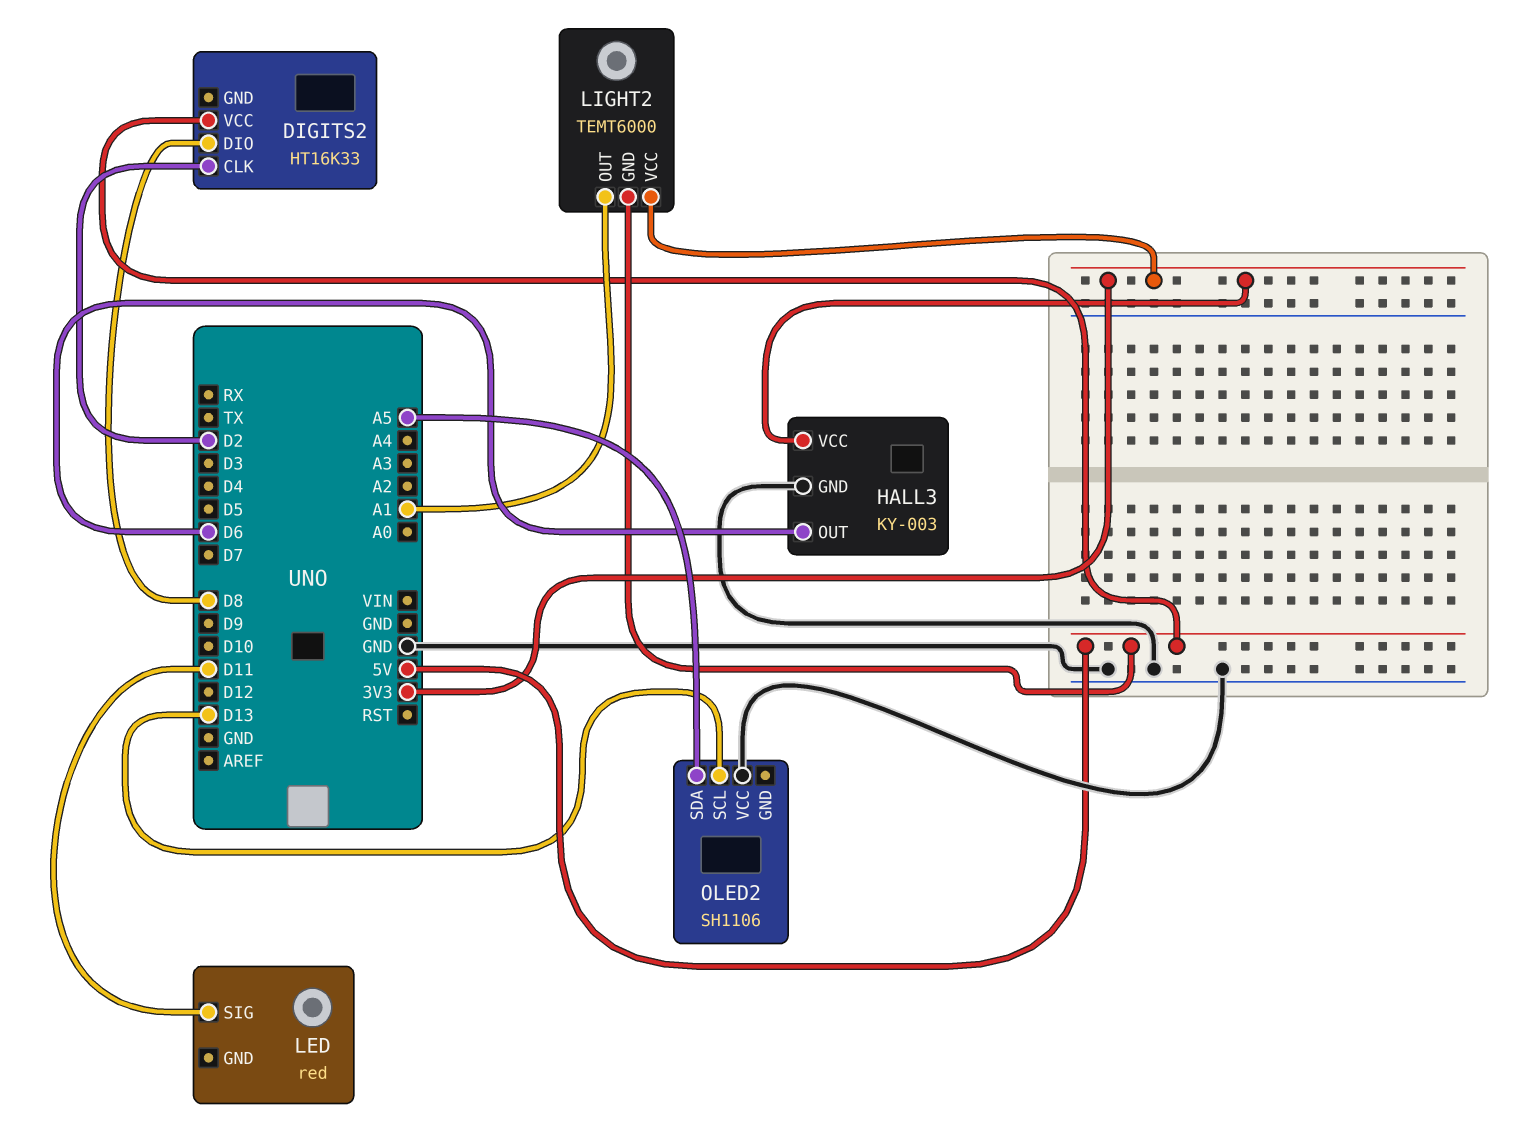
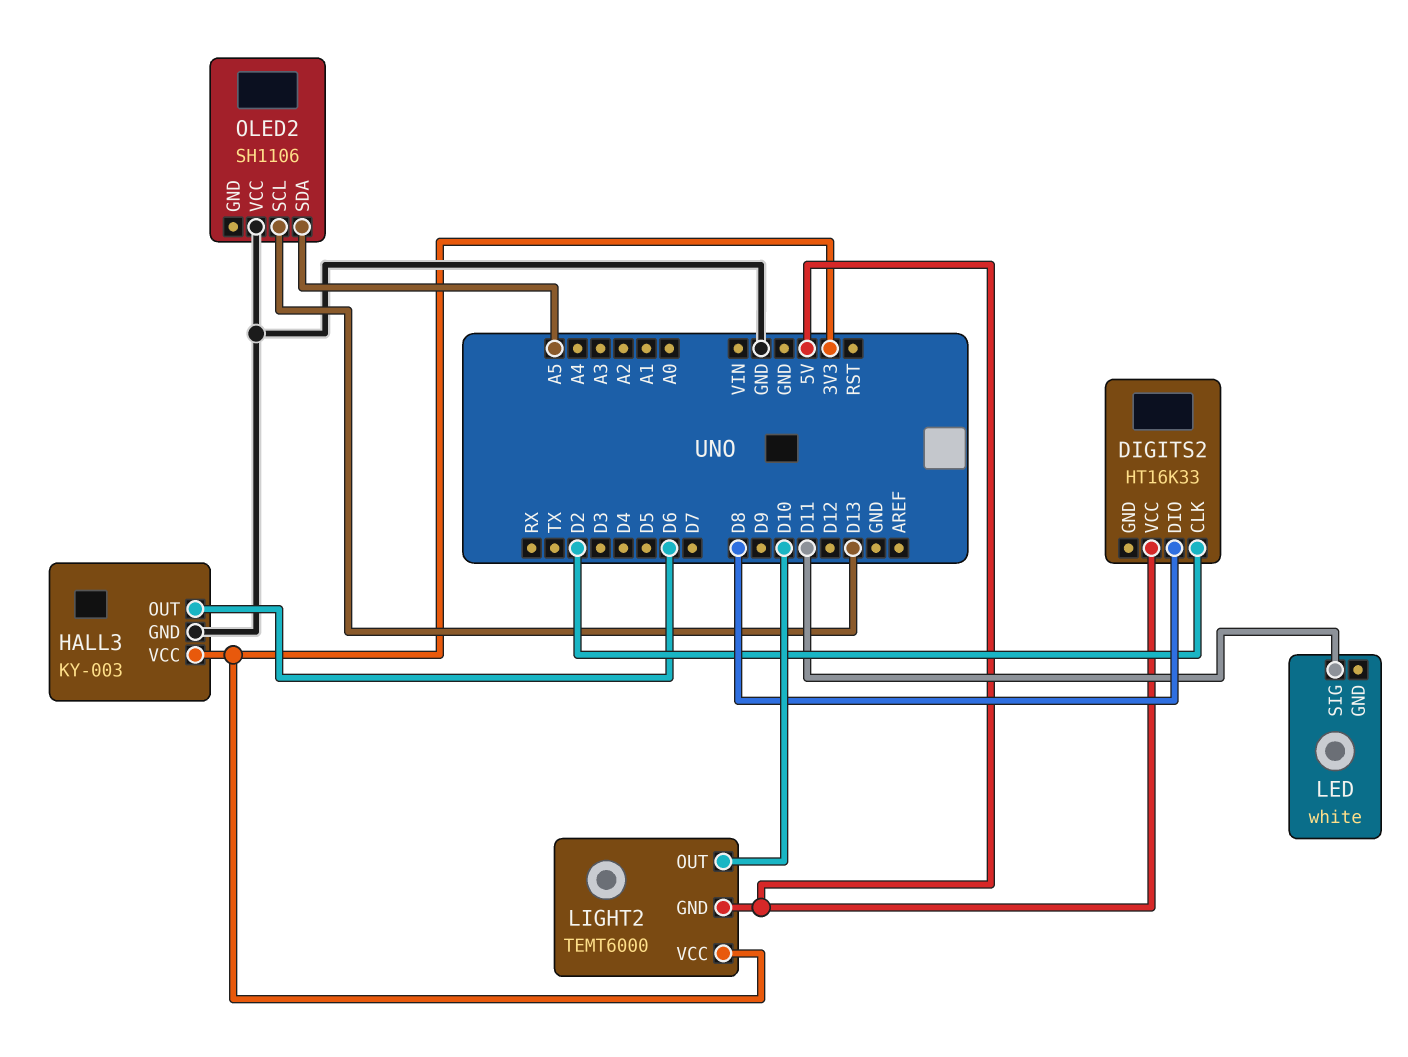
LED: red -> white
LIGHT2 pin OUT: A1 -> D10

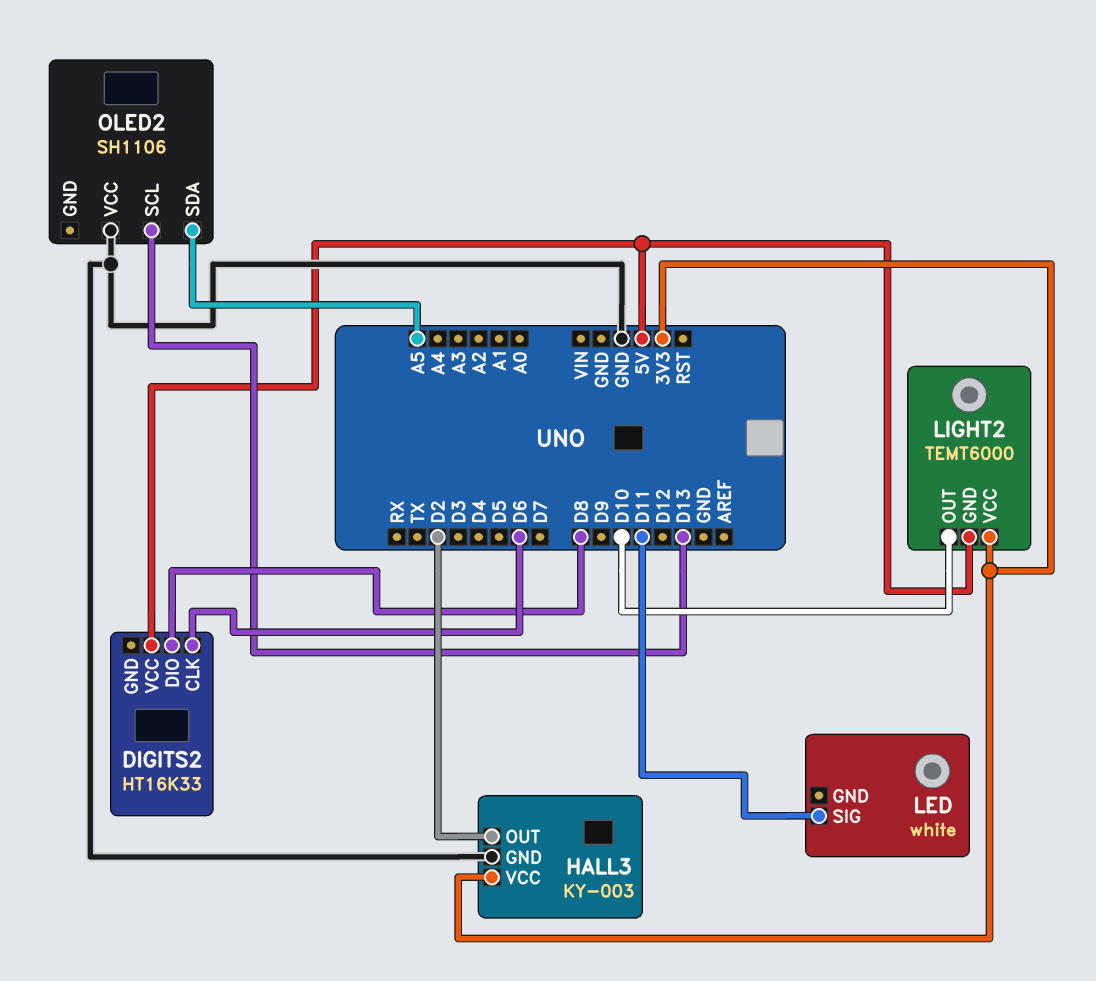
DIGITS2 pin CLK: D2 -> D6
HALL3 pin OUT: D6 -> D2

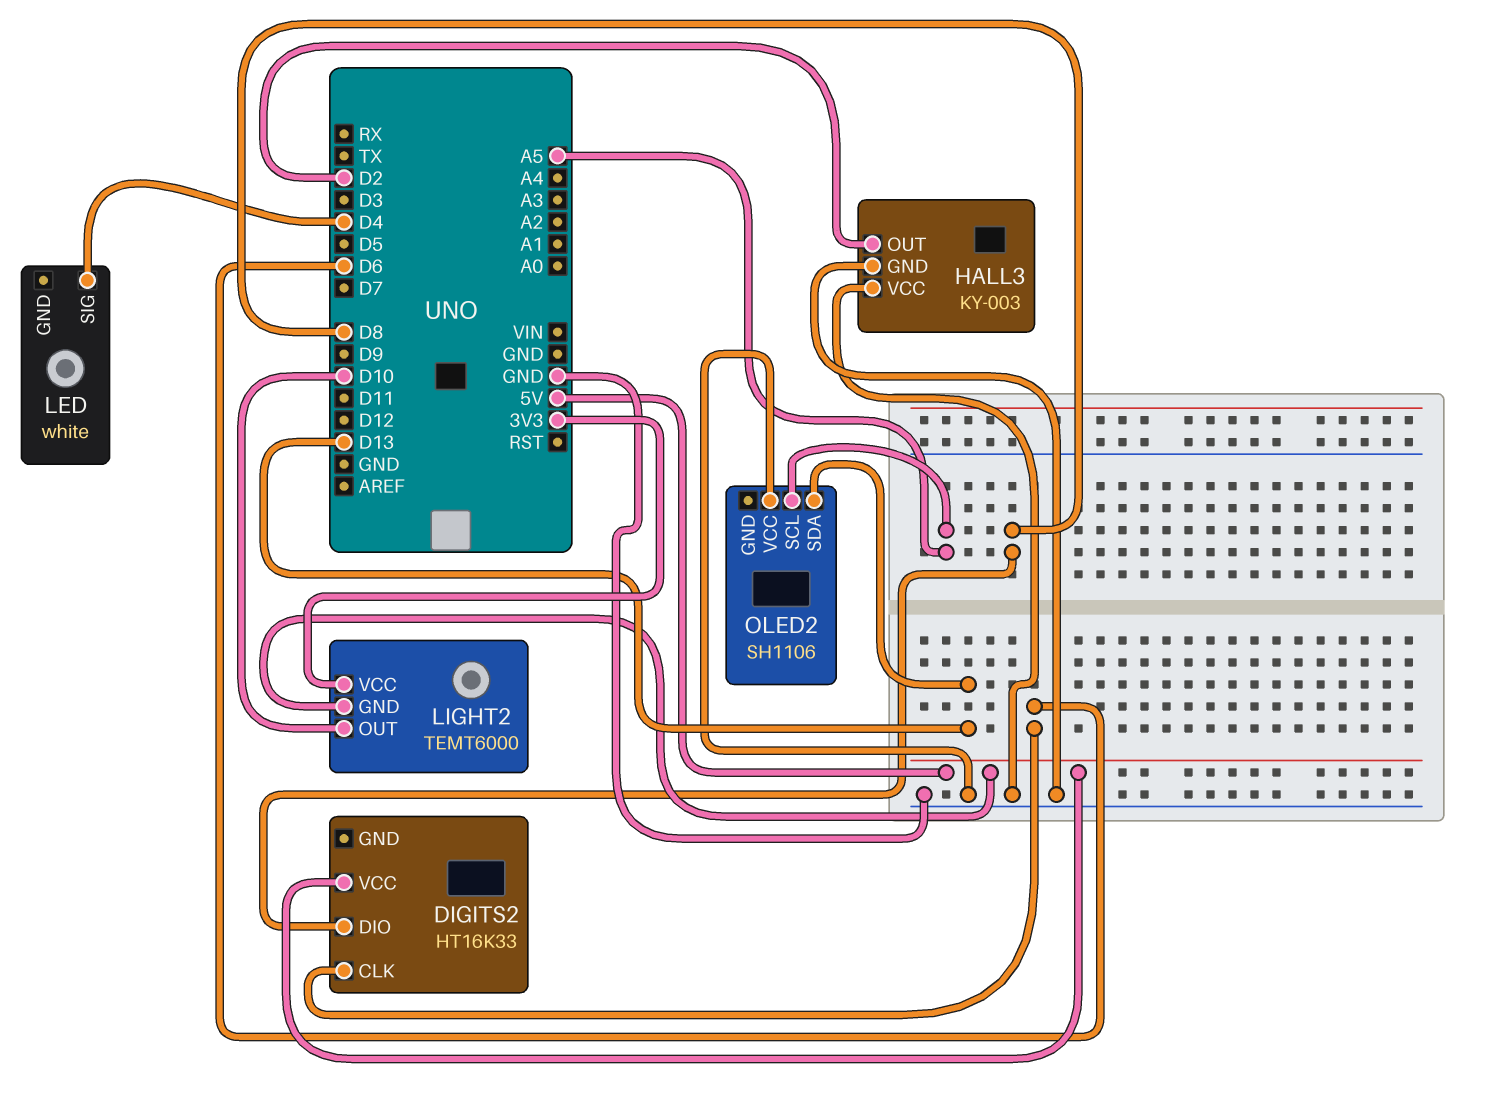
HALL3 pin VCC: 3V3 -> GND
LED pin SIG: D11 -> D4
OLED2 pin SCL: D13 -> A5
OLED2 pin SDA: A5 -> D13

